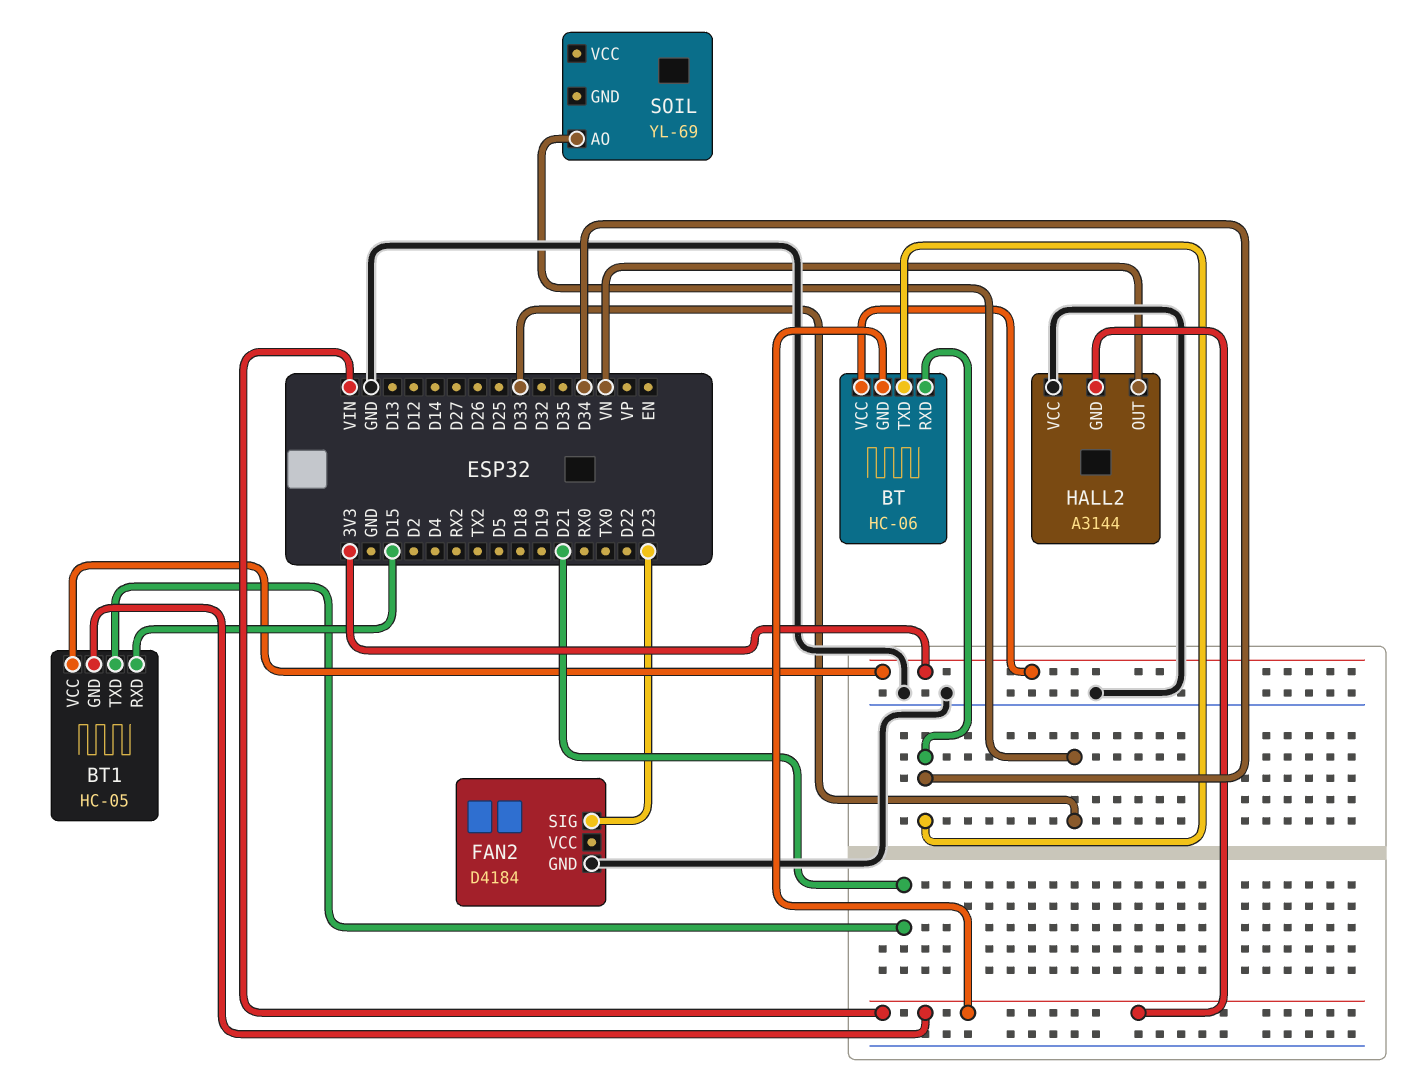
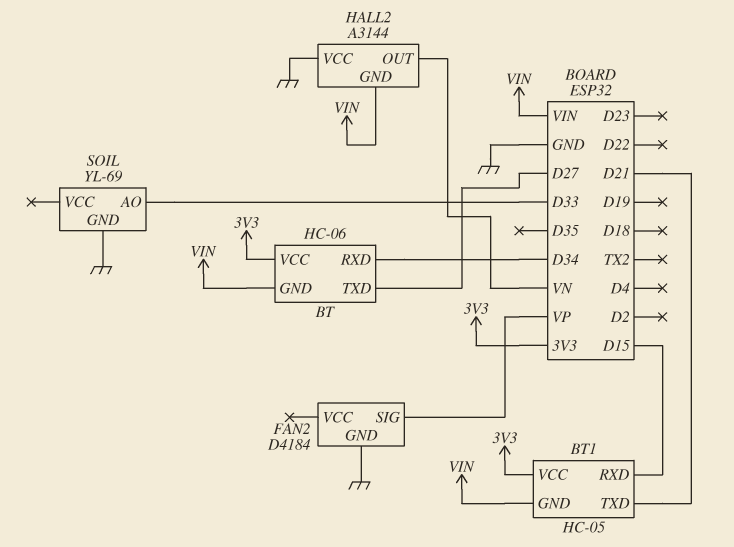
BT pin TXD: D34 -> D27
FAN2 pin SIG: D23 -> VP
SOIL pin GND: none -> GND

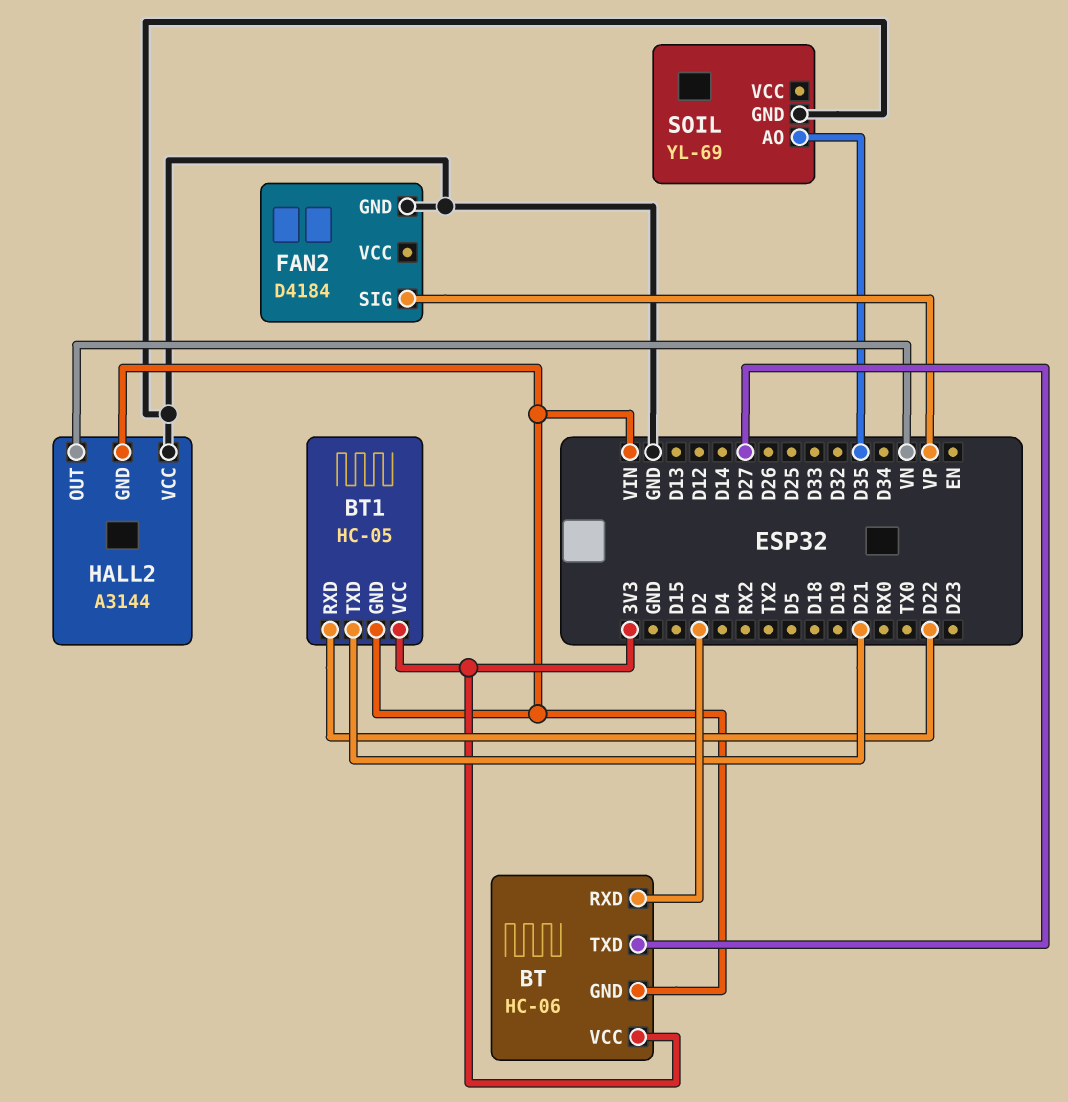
BT pin RXD: D34 -> D2
BT1 pin RXD: D15 -> D22
SOIL pin AO: D33 -> D35

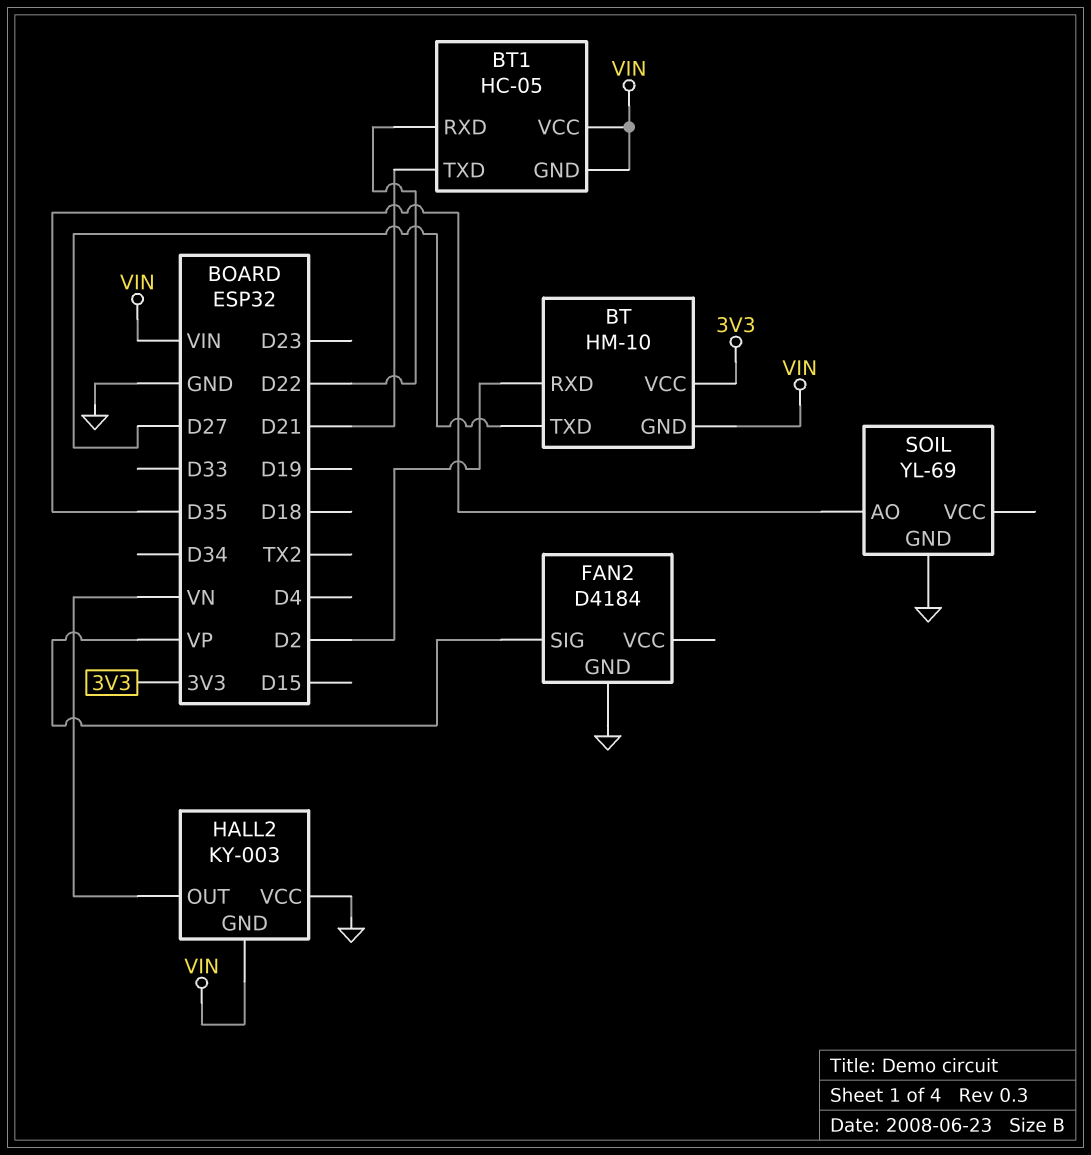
BT: HC-06 -> HM-10
BT1 pin VCC: 3V3 -> VIN
HALL2: A3144 -> KY-003

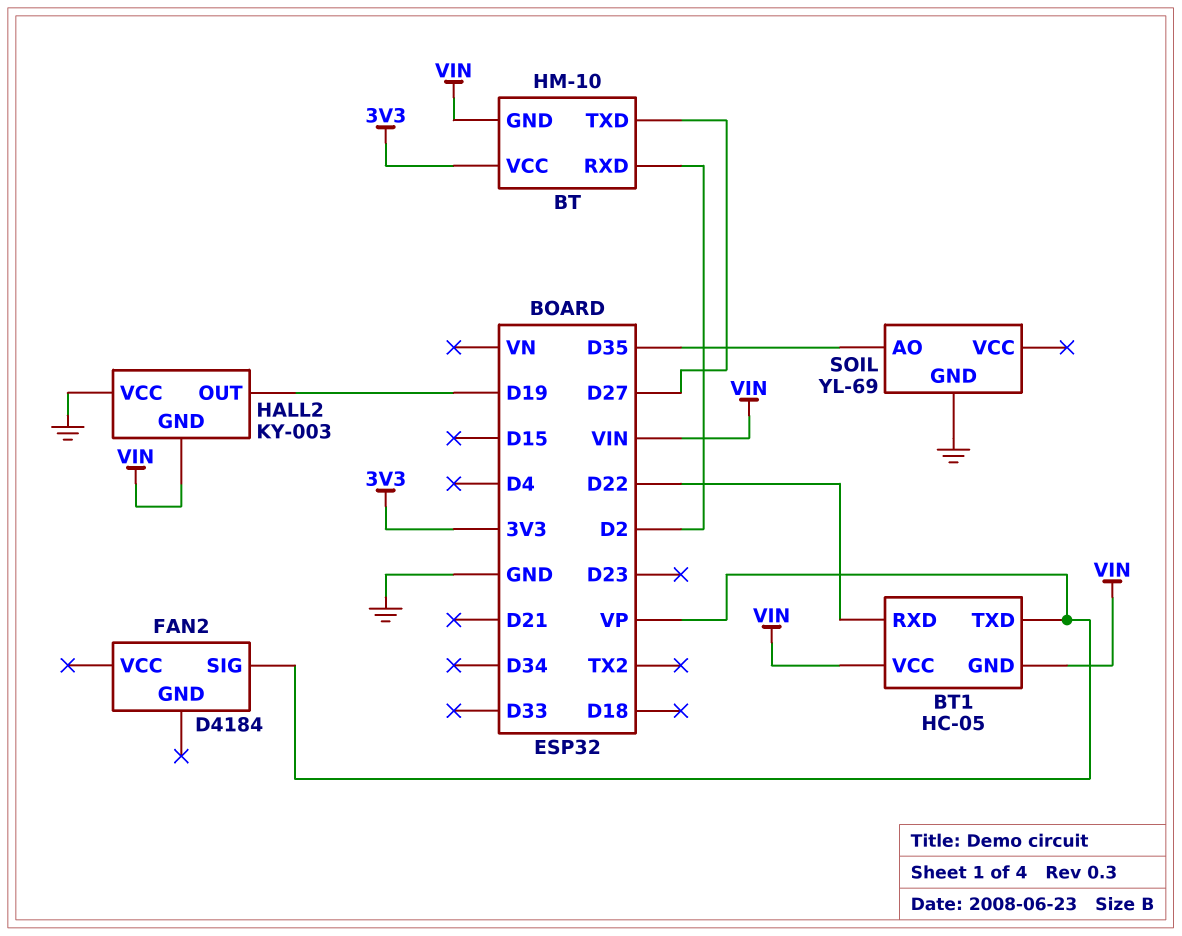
BT1 pin TXD: D21 -> VP
FAN2 pin GND: GND -> none
HALL2 pin OUT: VN -> D19

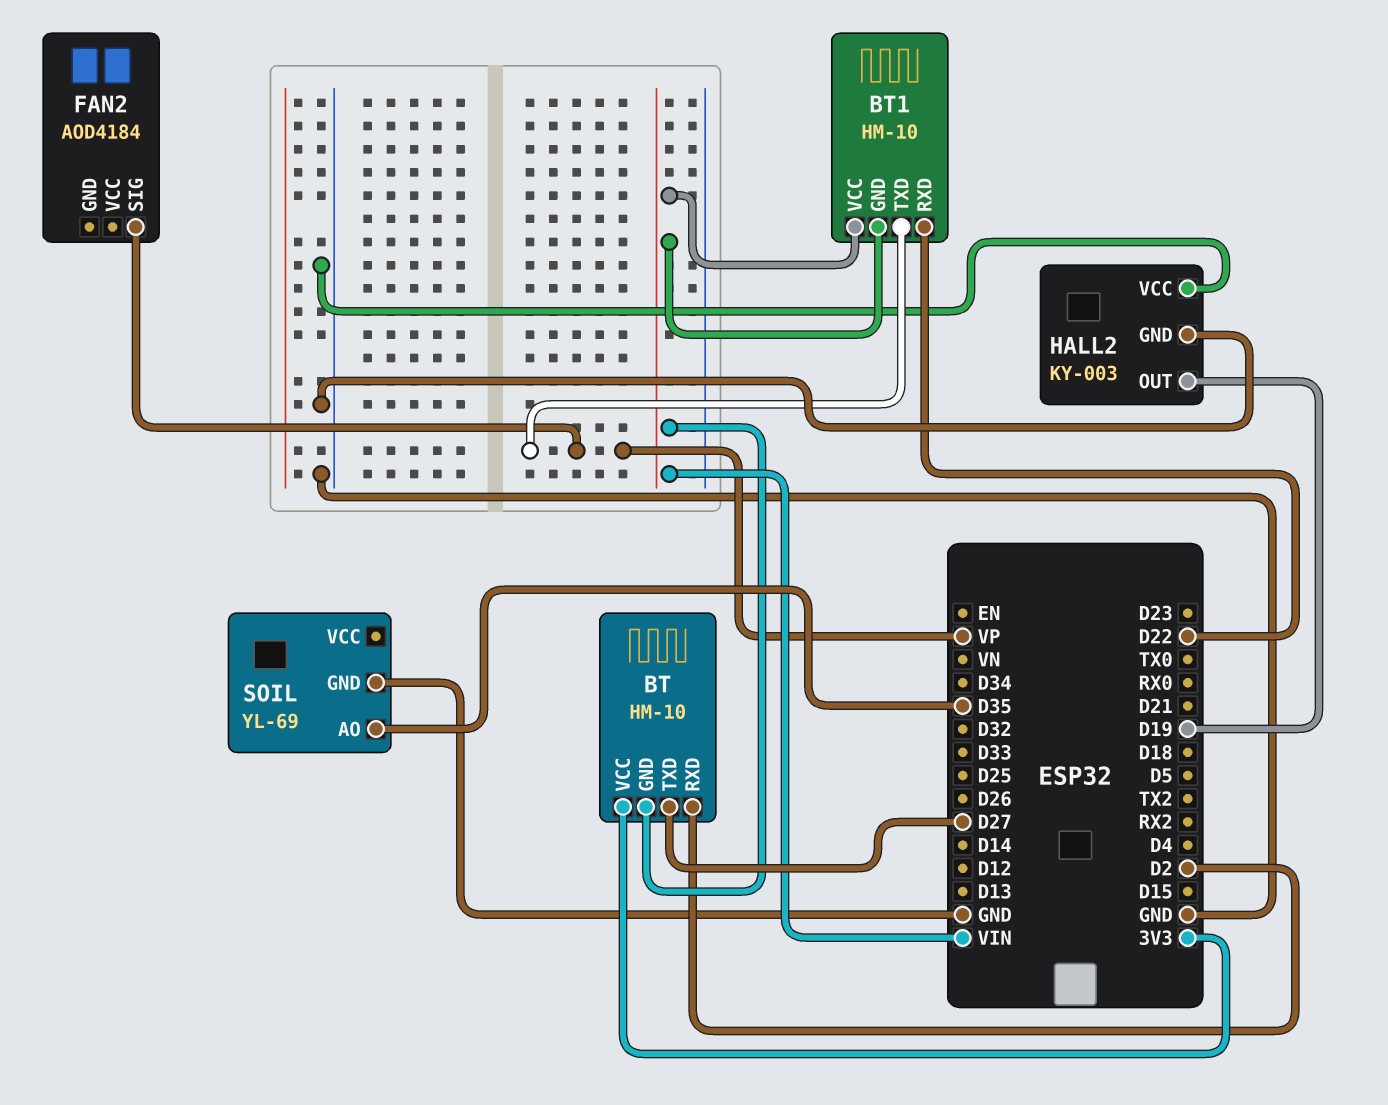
BT1: HC-05 -> HM-10
FAN2: D4184 -> AOD4184
HALL2 pin GND: VIN -> GND

